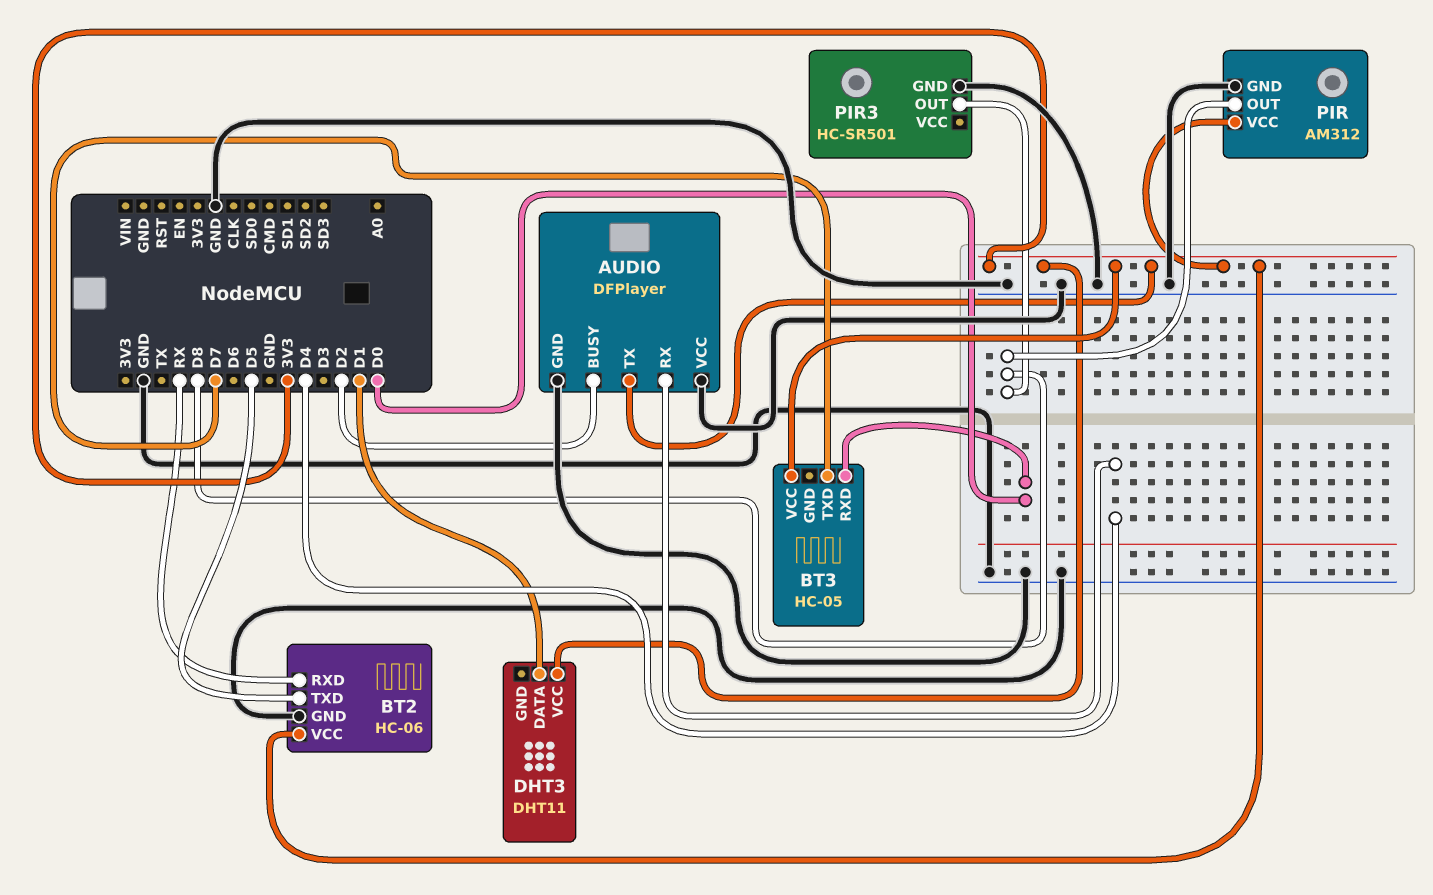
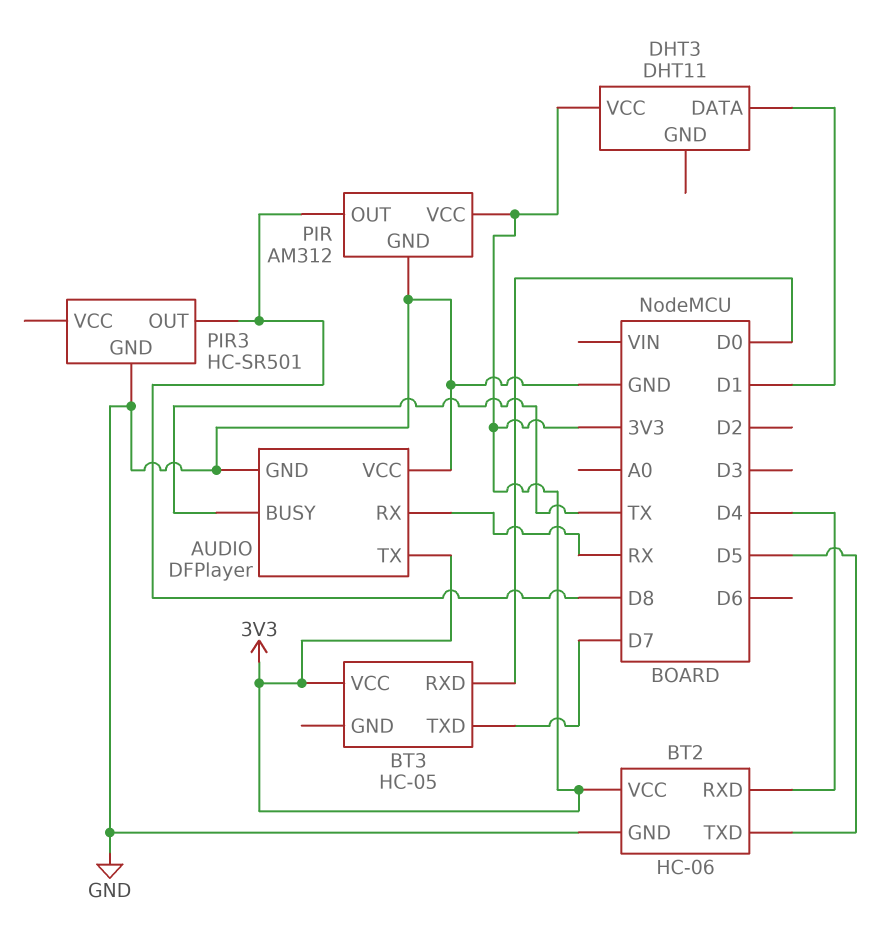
AUDIO pin BUSY: D2 -> TX
AUDIO pin RX: D4 -> RX
BT2 pin RXD: RX -> D4

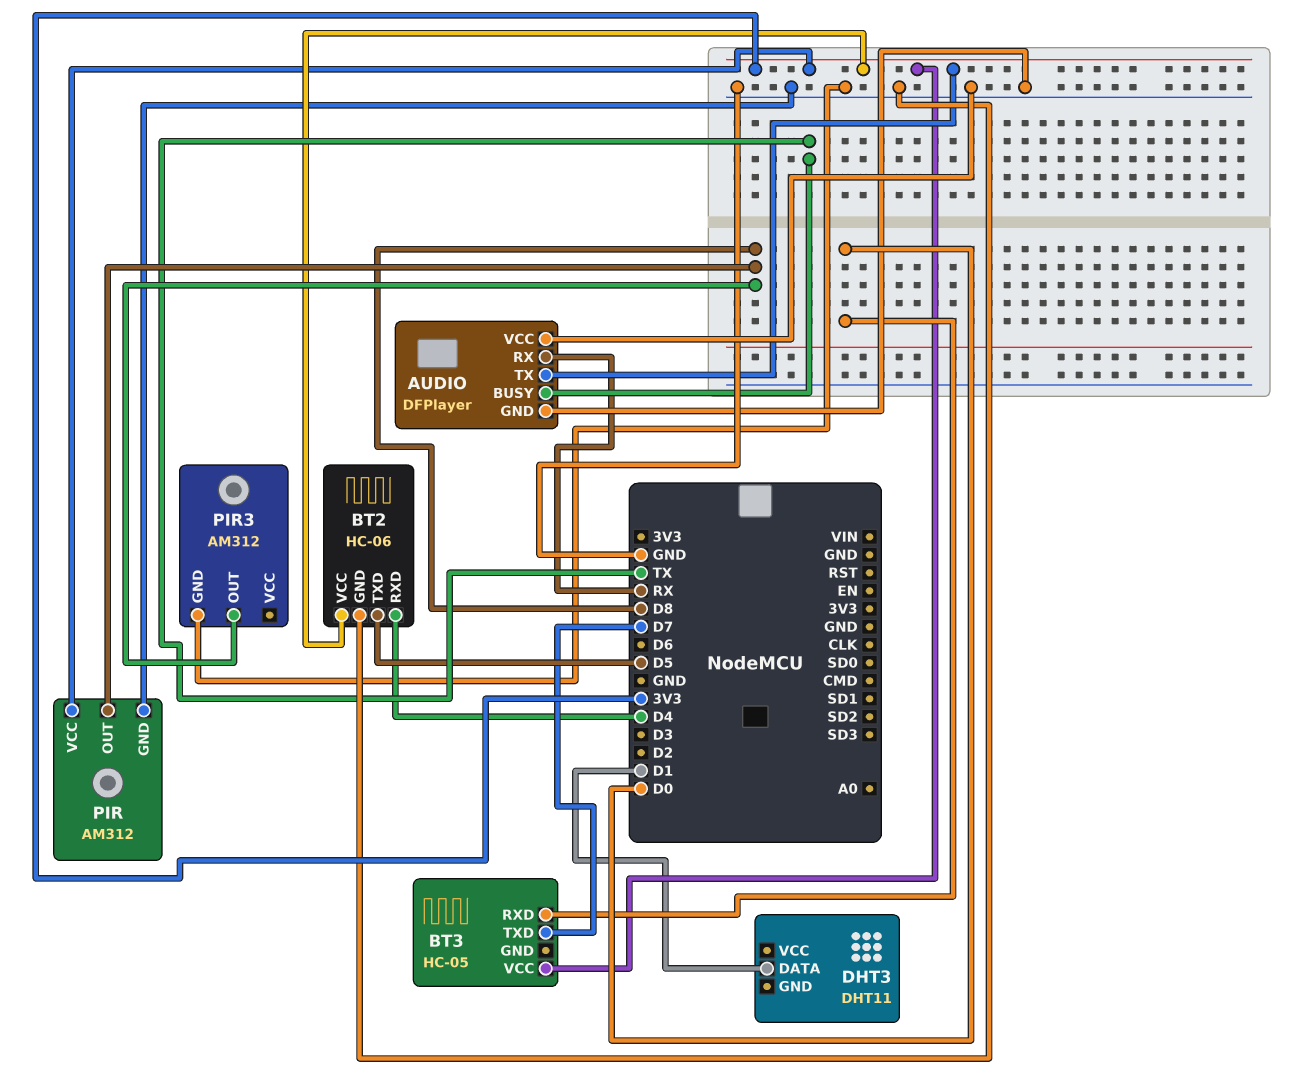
DHT3 pin VCC: 3V3 -> none
PIR3: HC-SR501 -> AM312

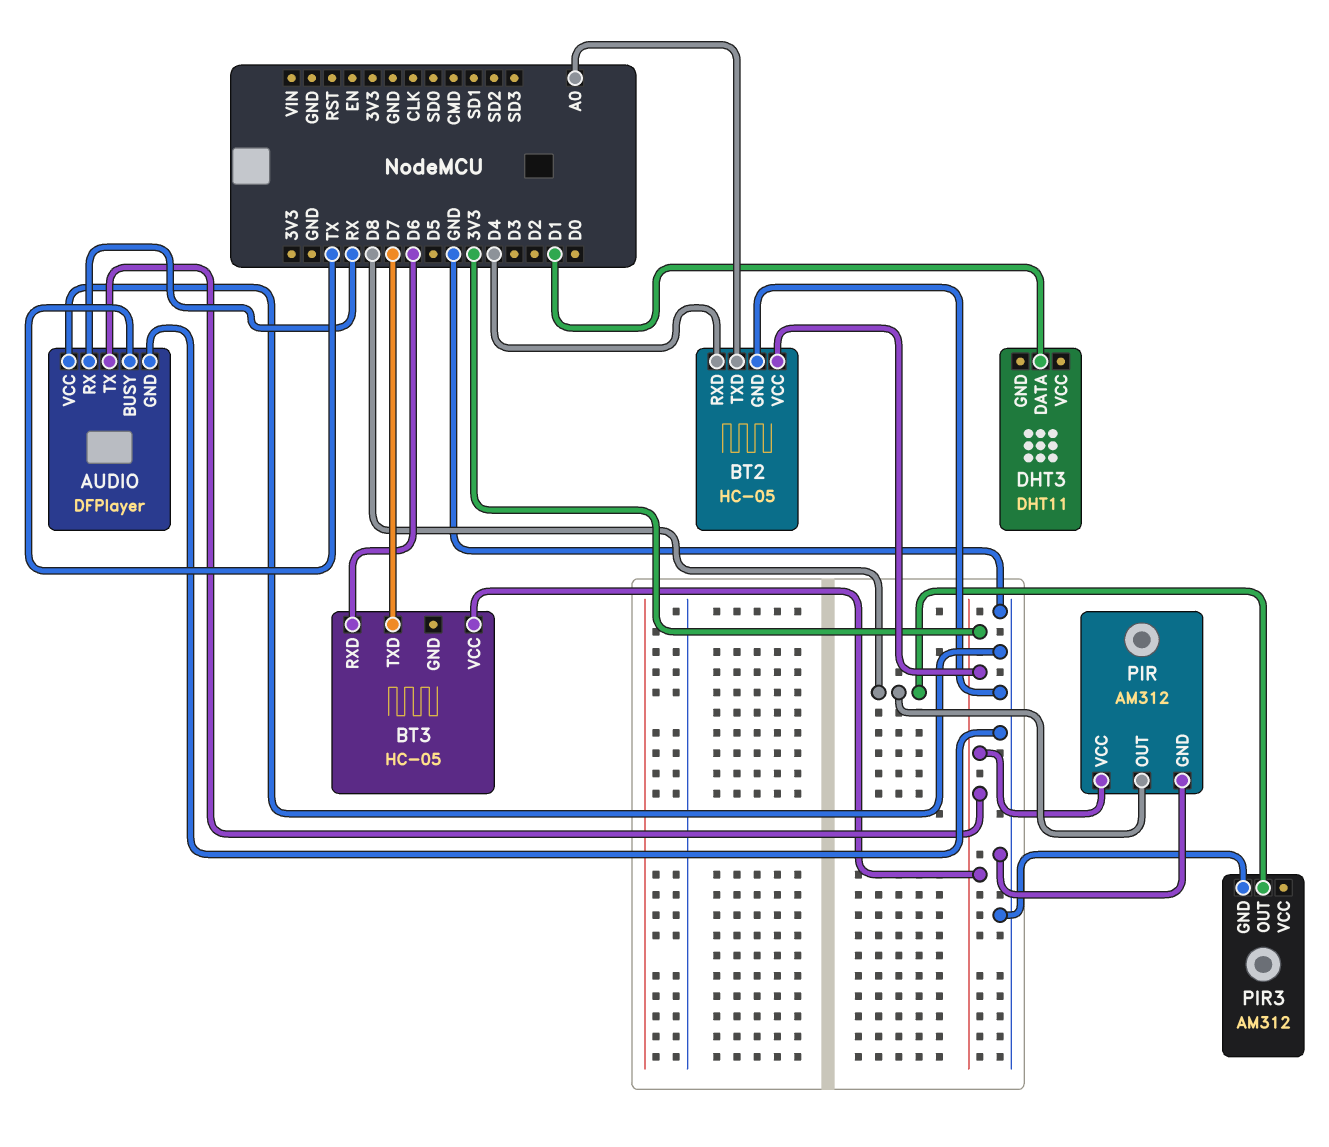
BT2: HC-06 -> HC-05
BT2 pin TXD: D5 -> A0
BT3 pin RXD: D0 -> D6

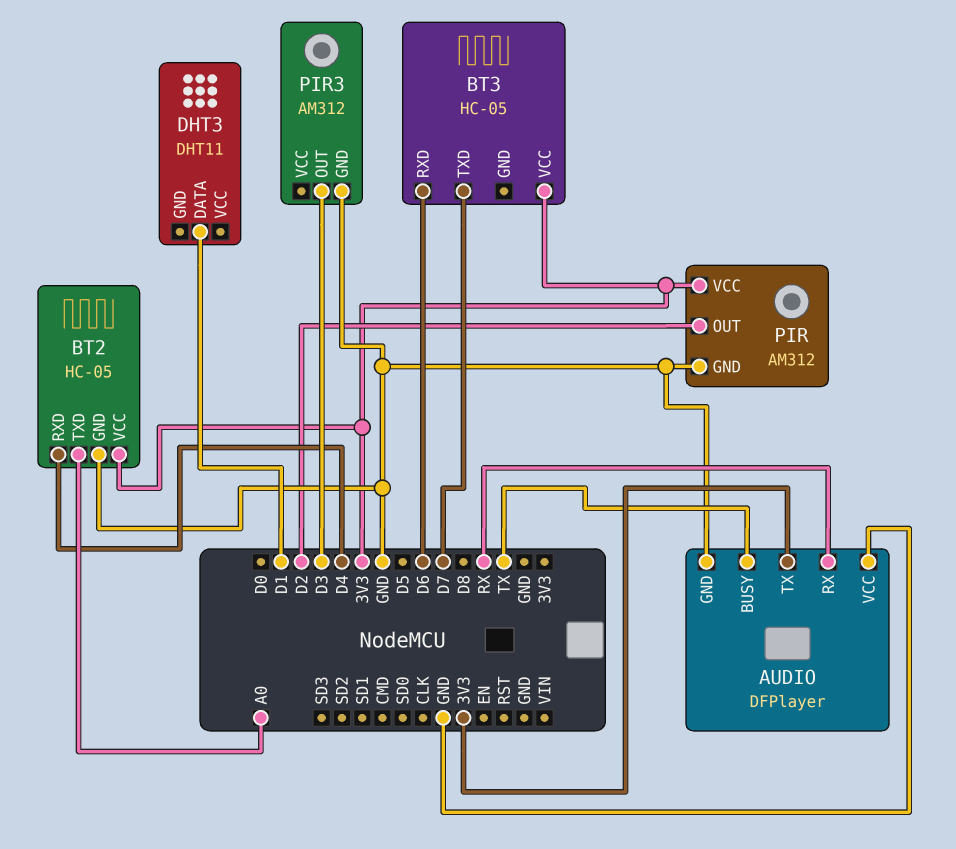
PIR pin OUT: D8 -> D2
PIR3 pin OUT: D8 -> D3

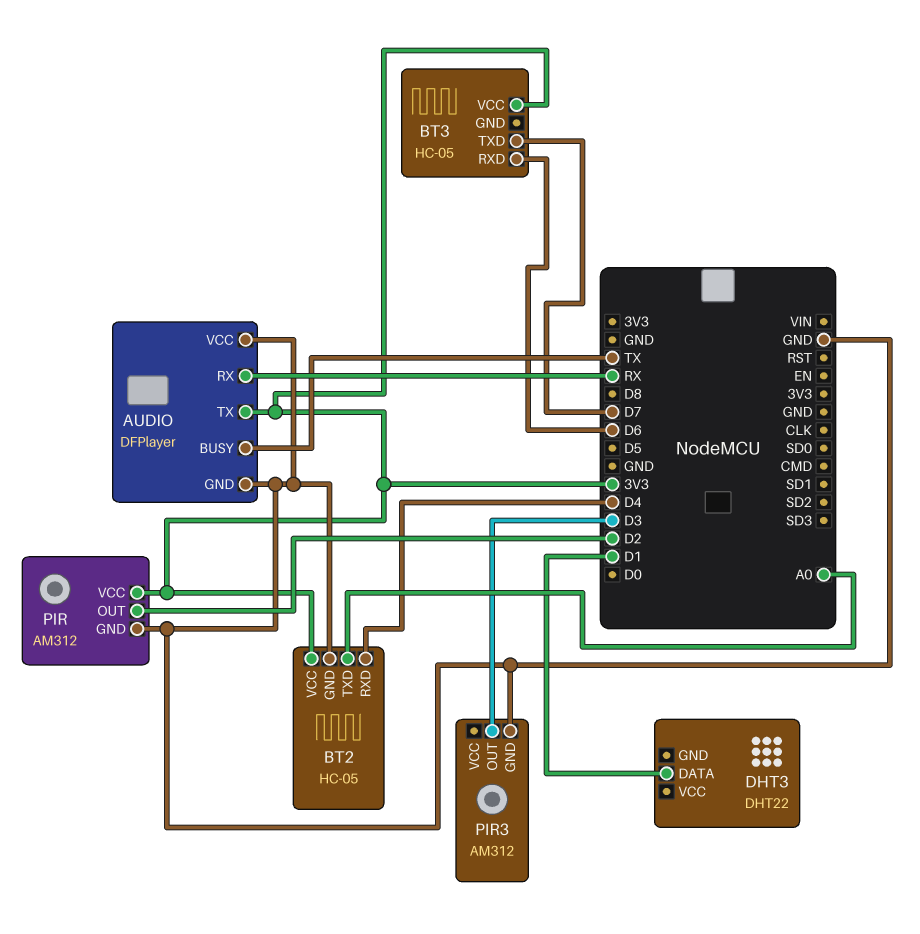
DHT3: DHT11 -> DHT22

